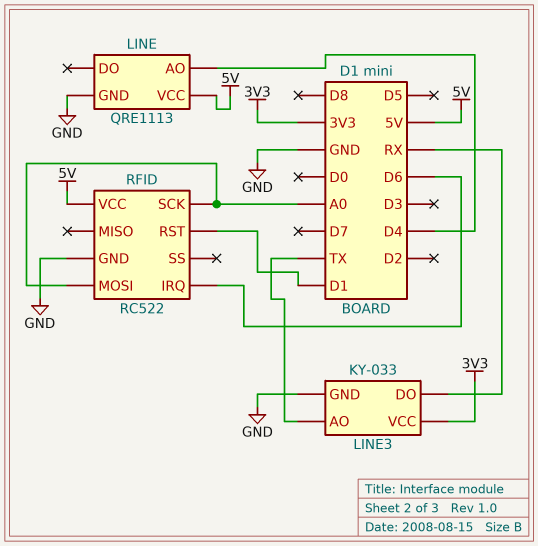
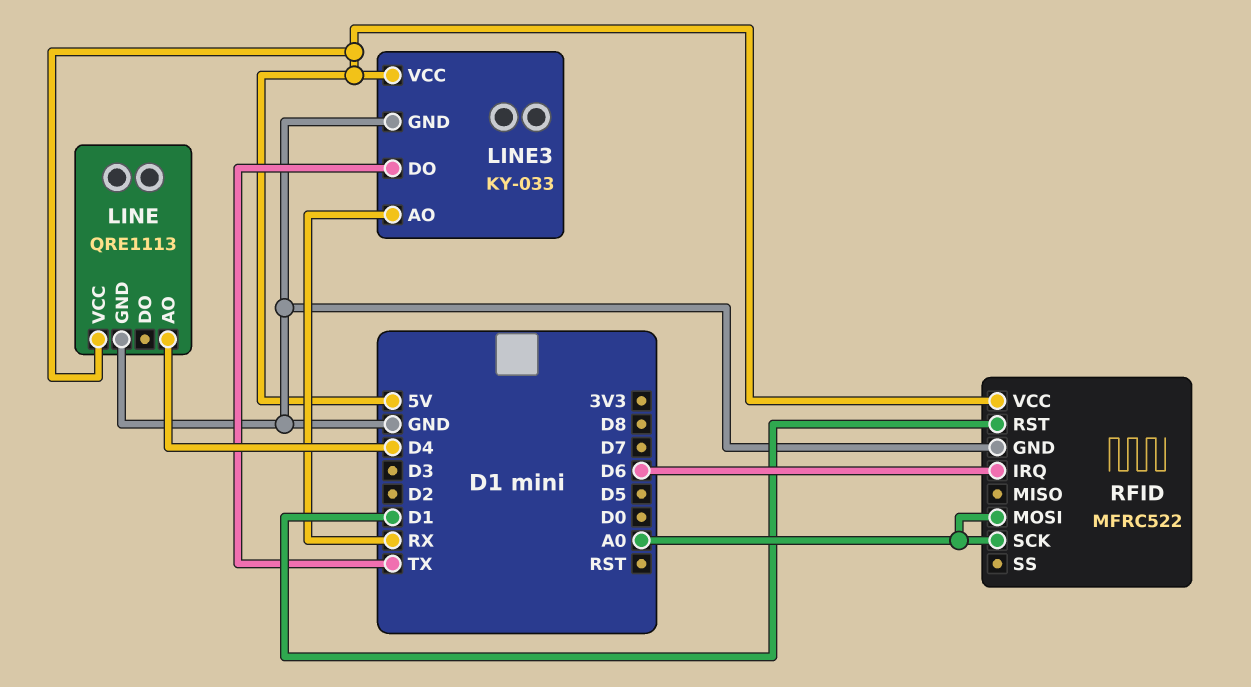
LINE3 pin AO: TX -> RX
LINE3 pin DO: RX -> TX
LINE3 pin VCC: 3V3 -> 5V
RFID: RC522 -> MFRC522

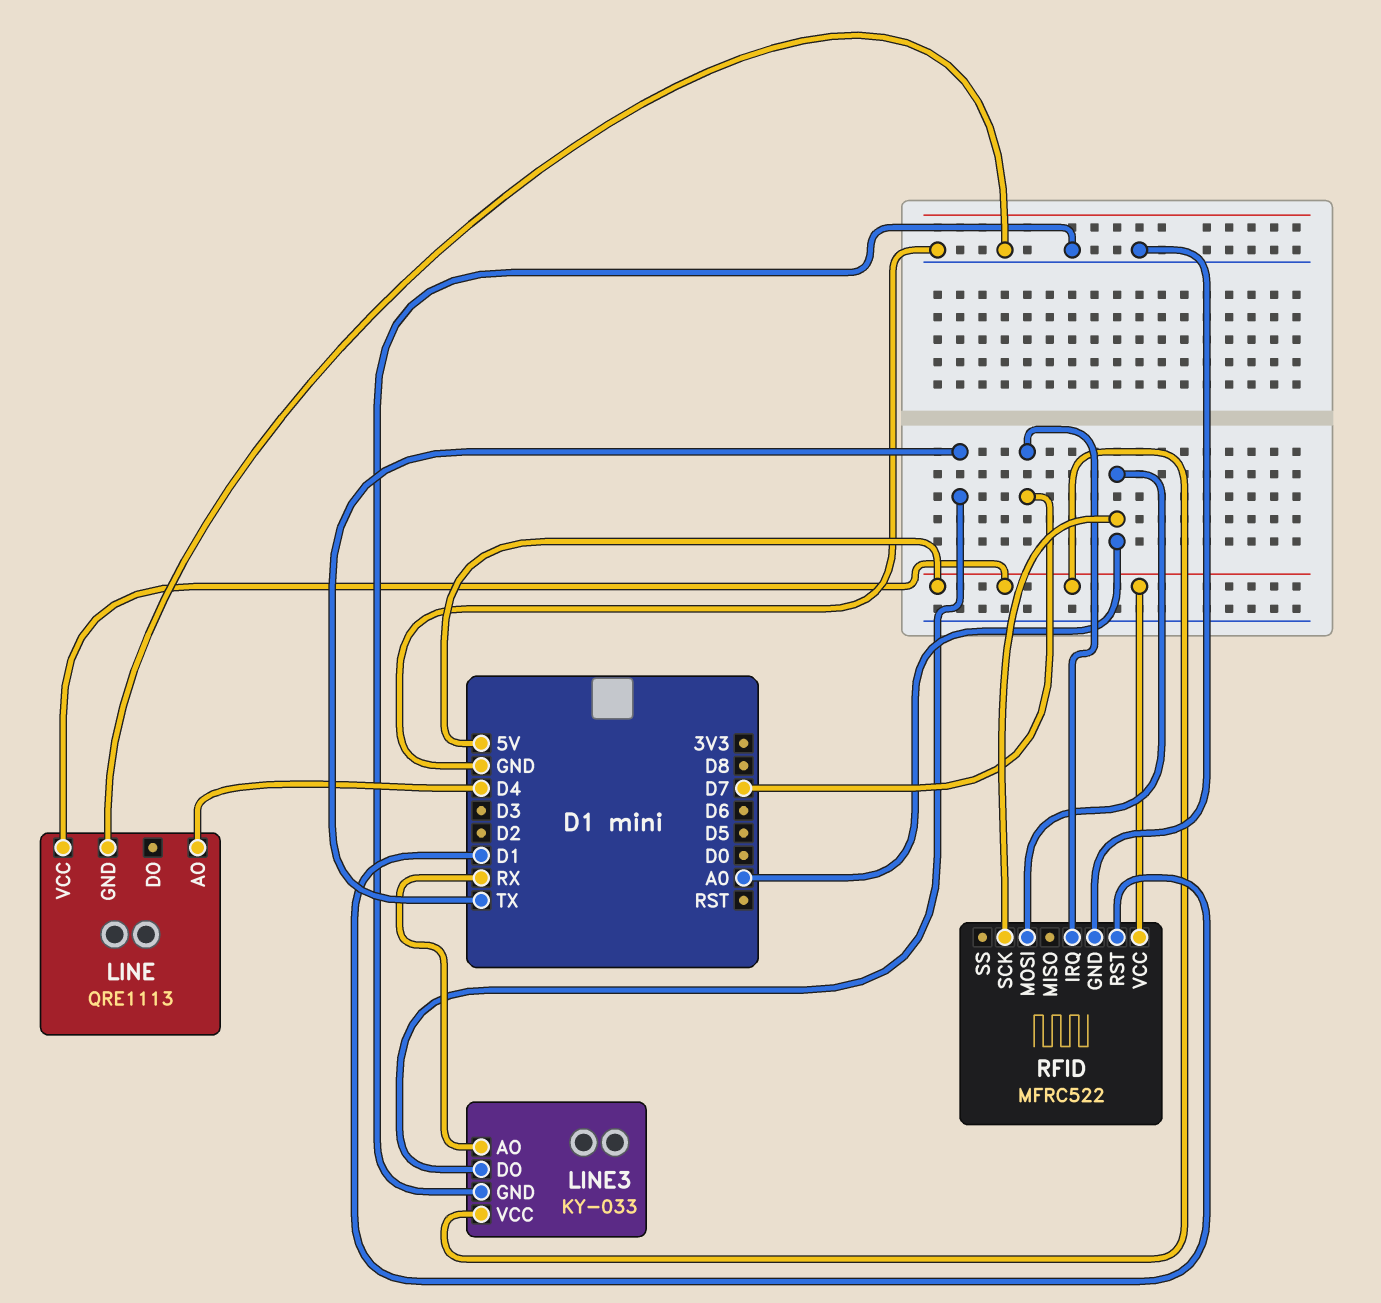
RFID pin IRQ: D6 -> D7

